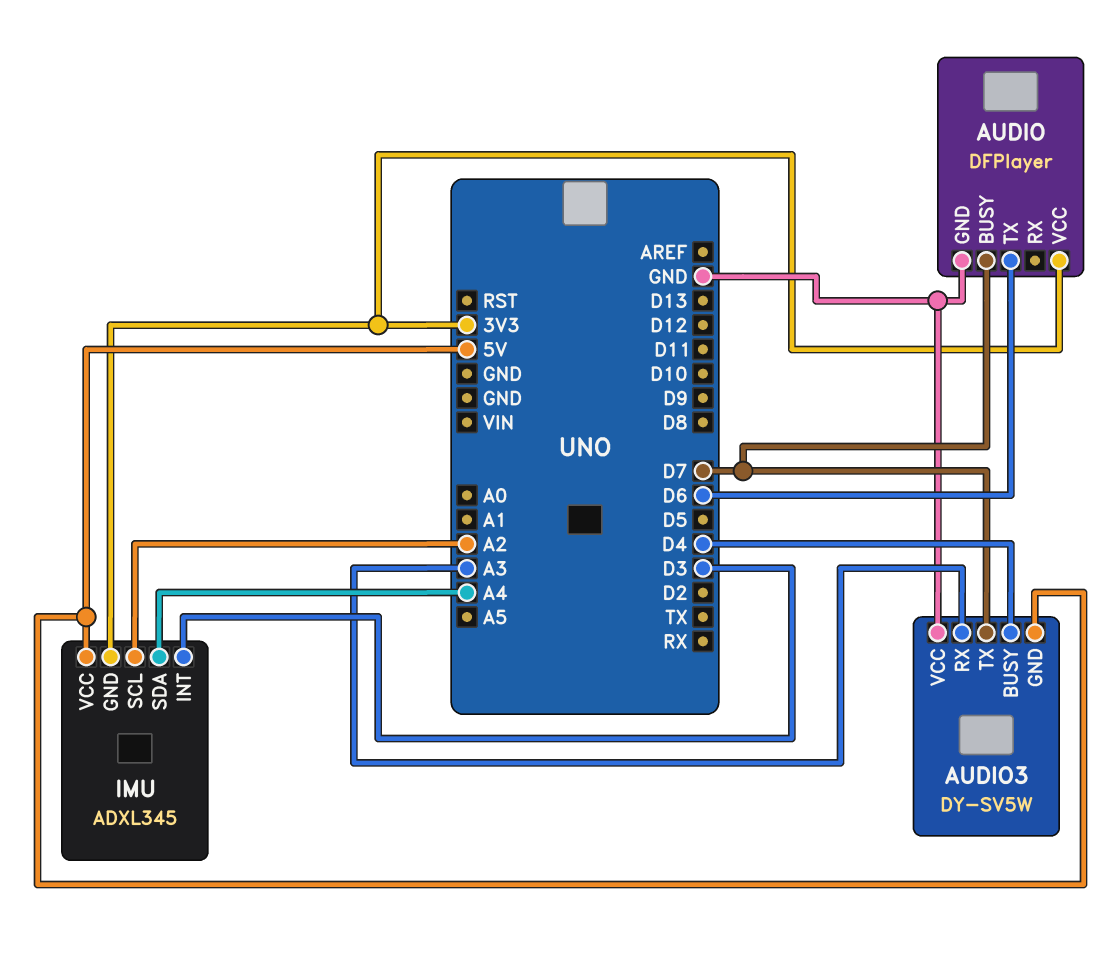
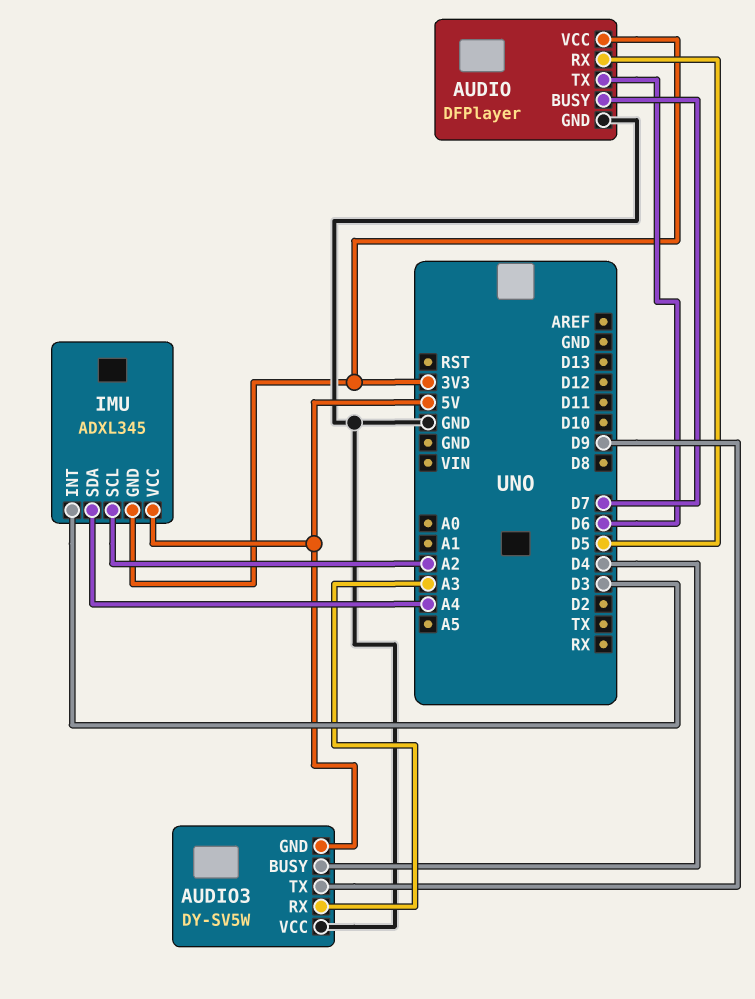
AUDIO pin RX: none -> D5
AUDIO3 pin TX: D7 -> D9

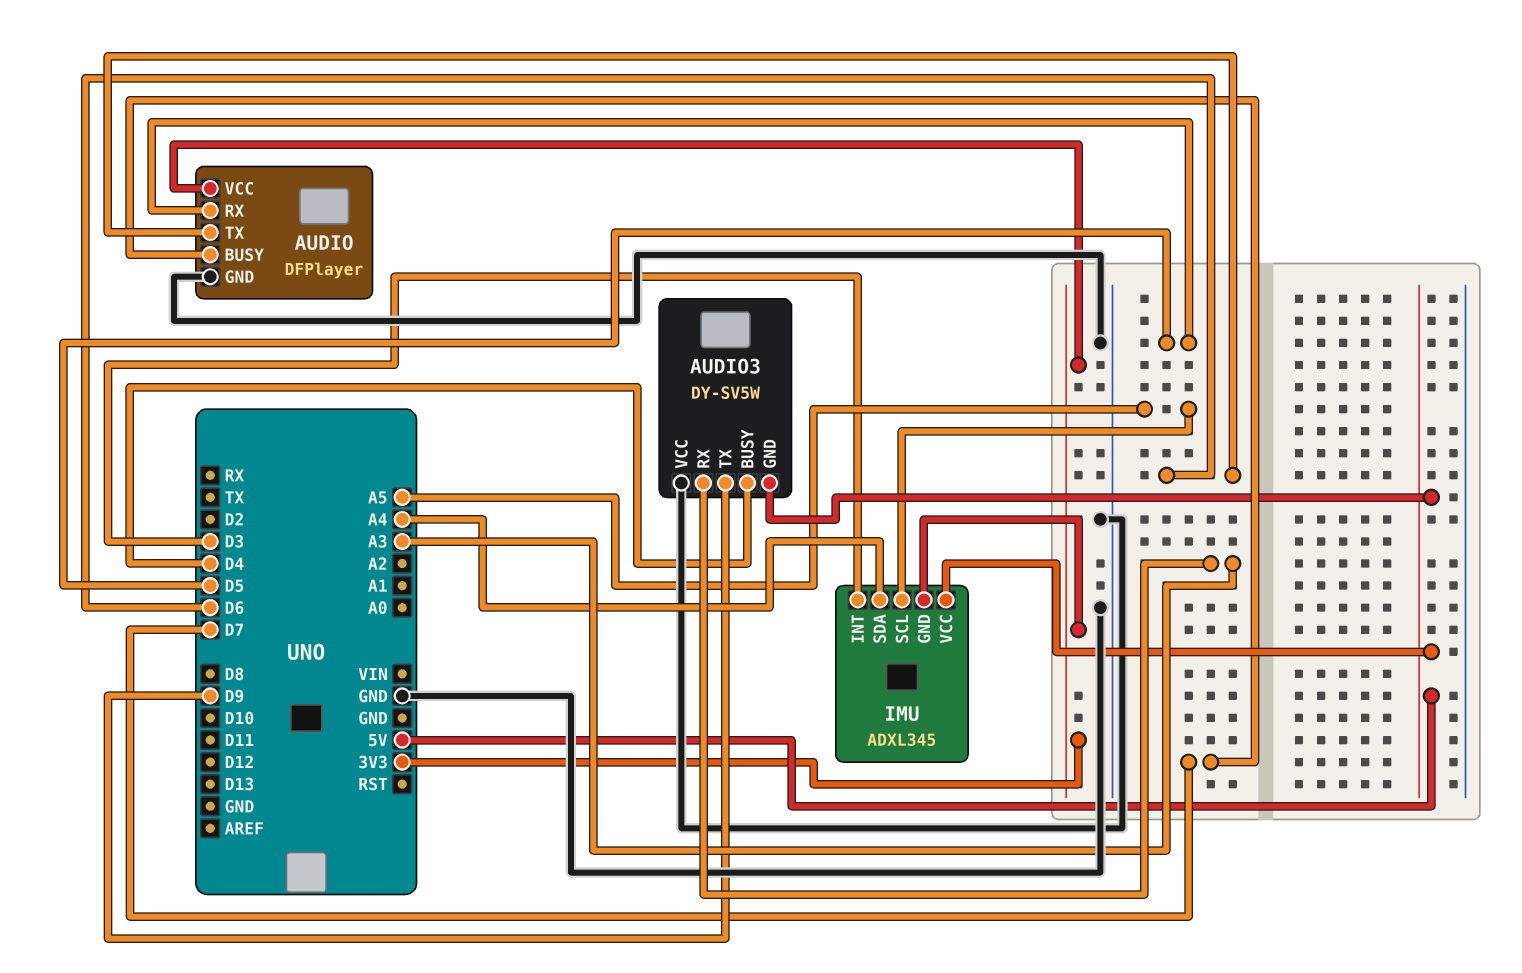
IMU pin SCL: A2 -> A5

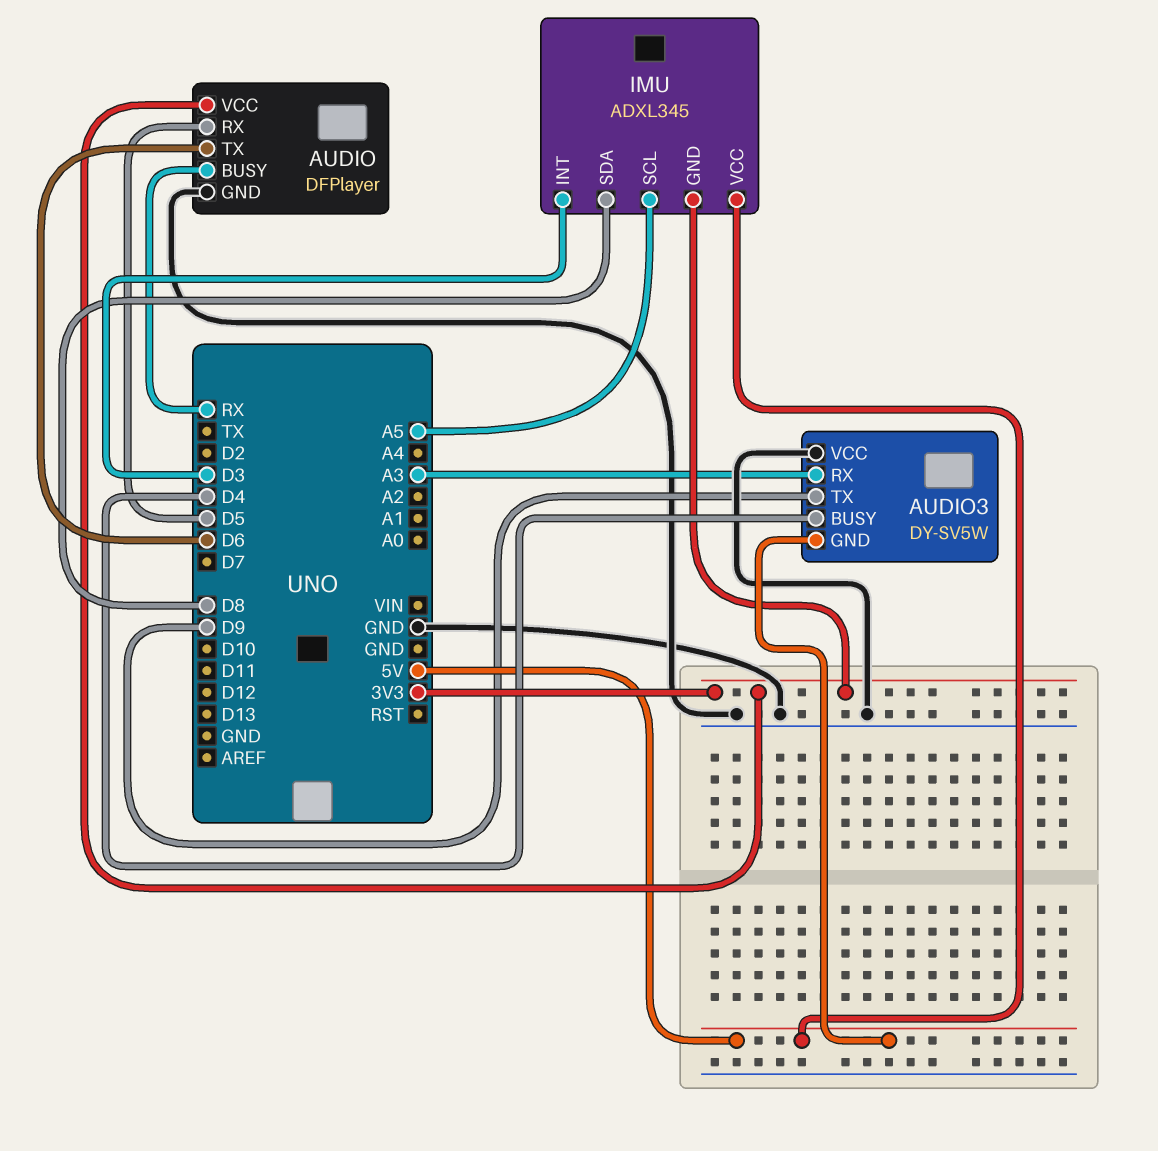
AUDIO pin BUSY: D7 -> RX
IMU pin SDA: A4 -> D8

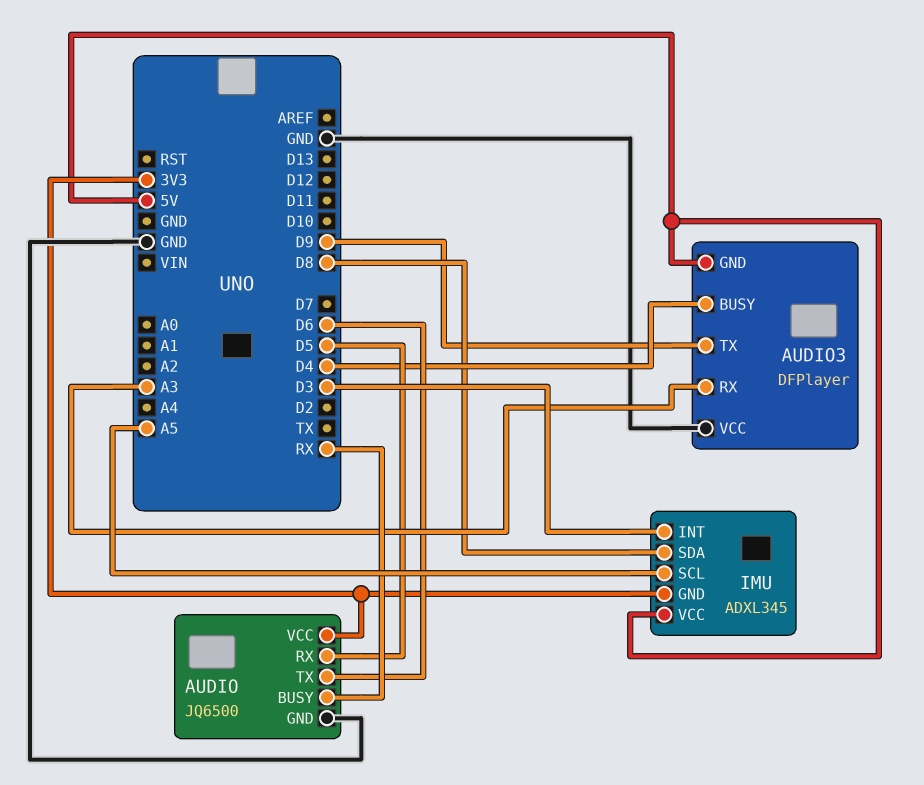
AUDIO: DFPlayer -> JQ6500
AUDIO3: DY-SV5W -> DFPlayer

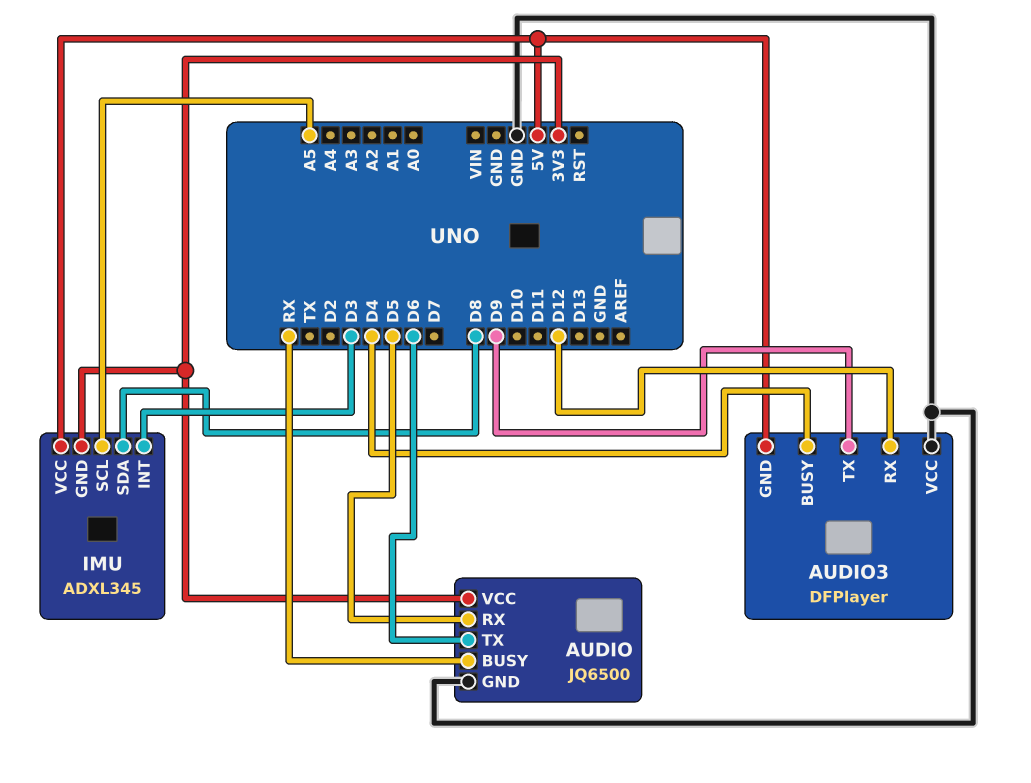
AUDIO3 pin RX: A3 -> D12

